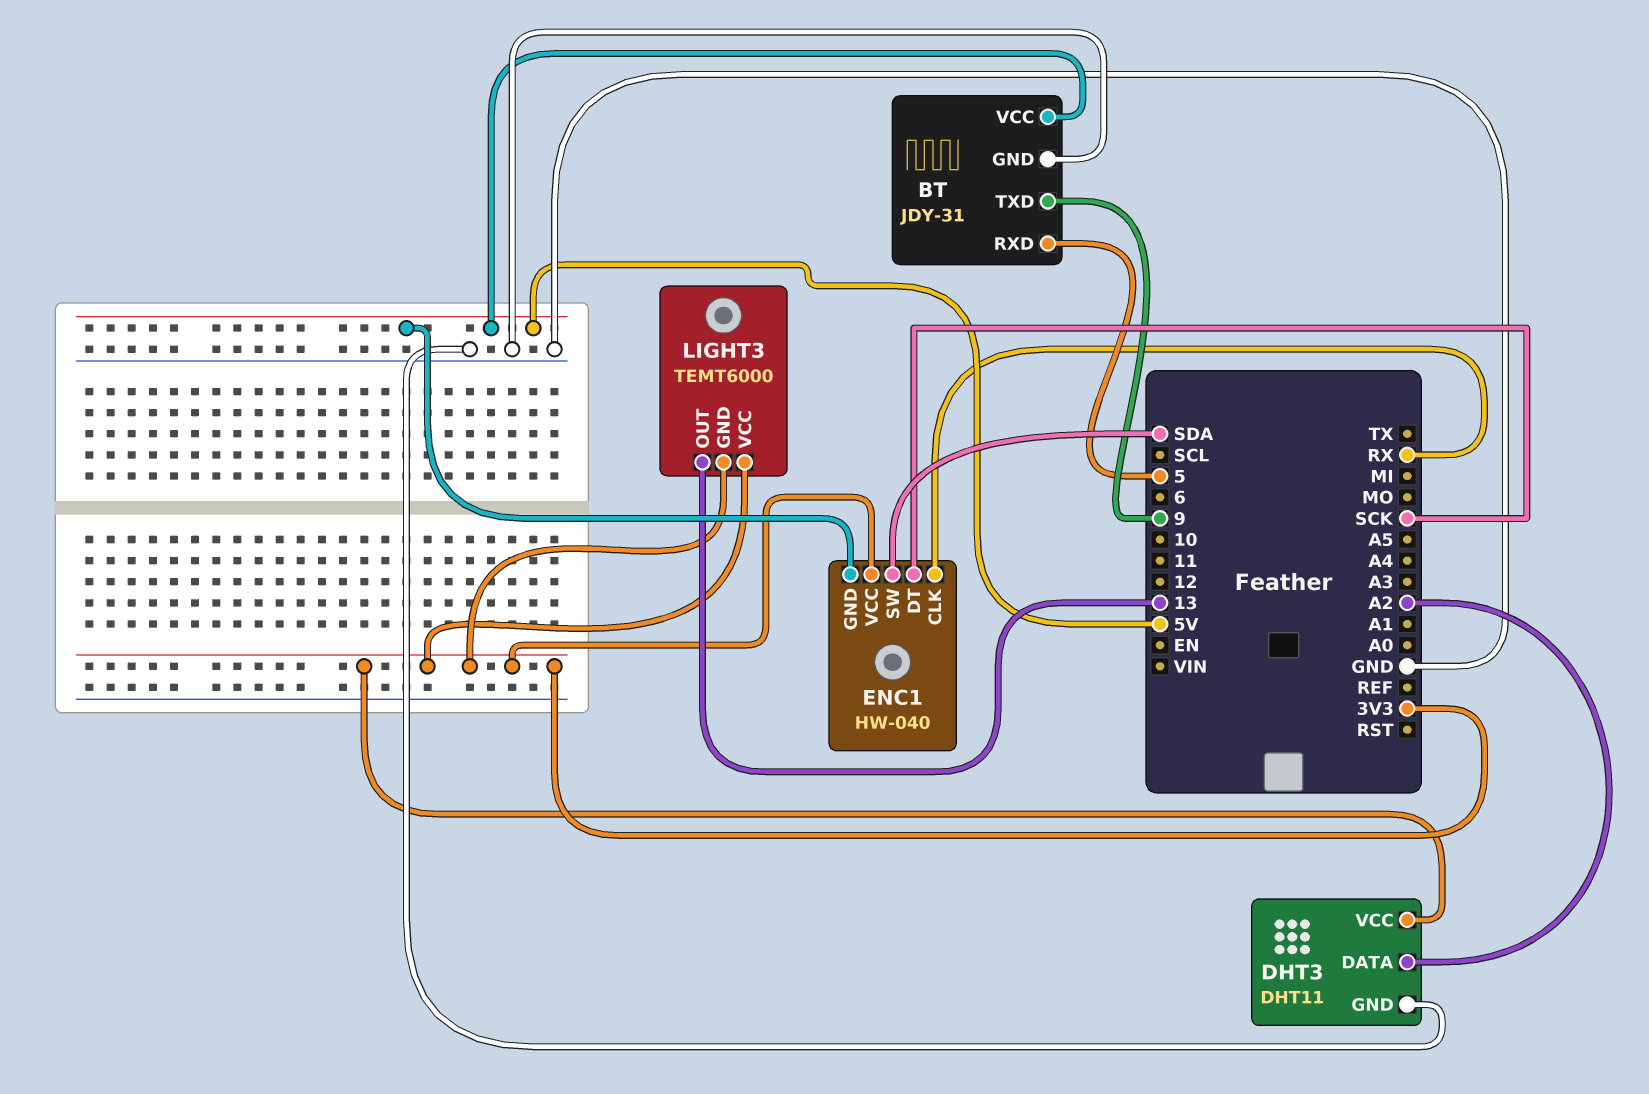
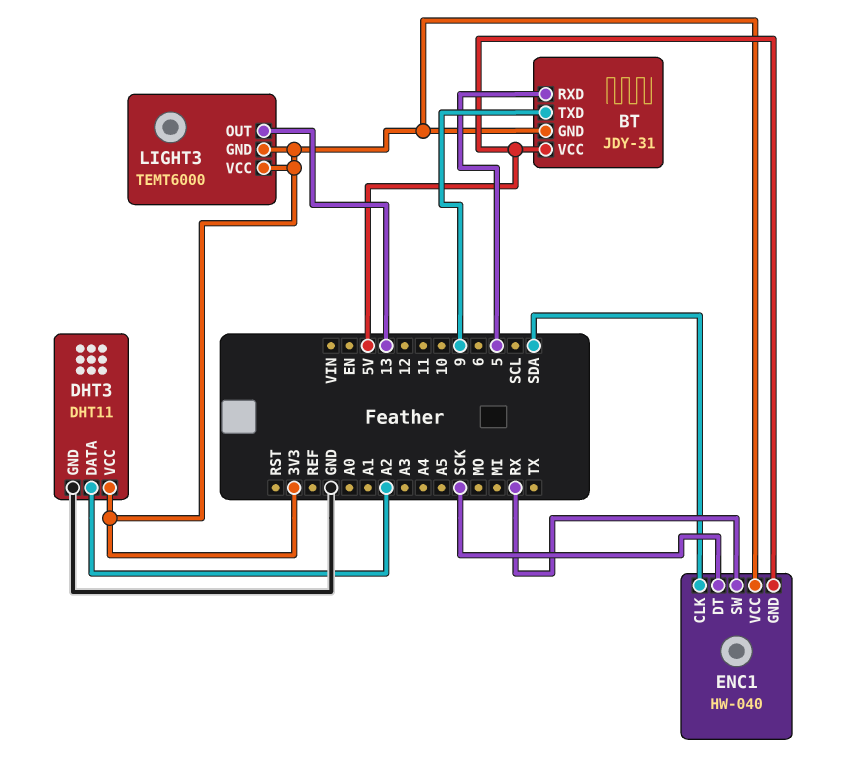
BT pin GND: GND -> 3V3
ENC1 pin CLK: RX -> SDA
ENC1 pin SW: SDA -> RX

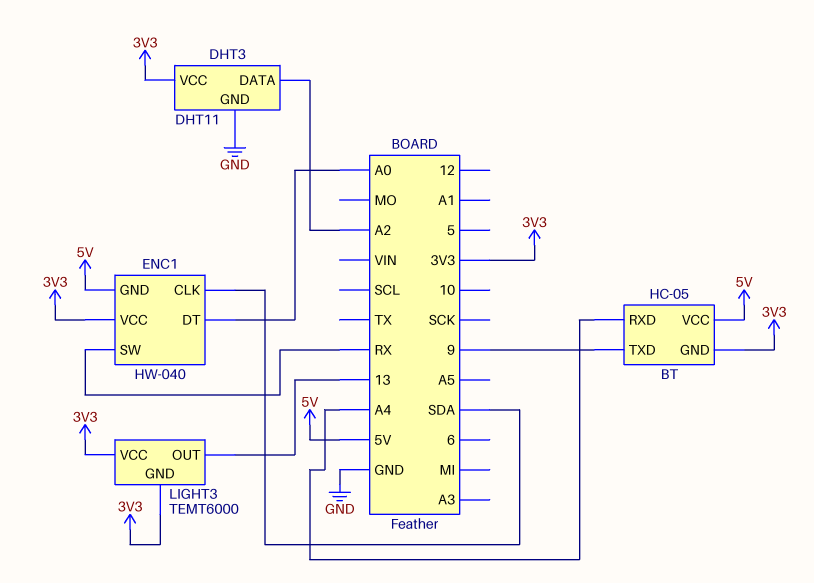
BT: JDY-31 -> HC-05
BT pin RXD: 5 -> A4
ENC1 pin DT: SCK -> A0

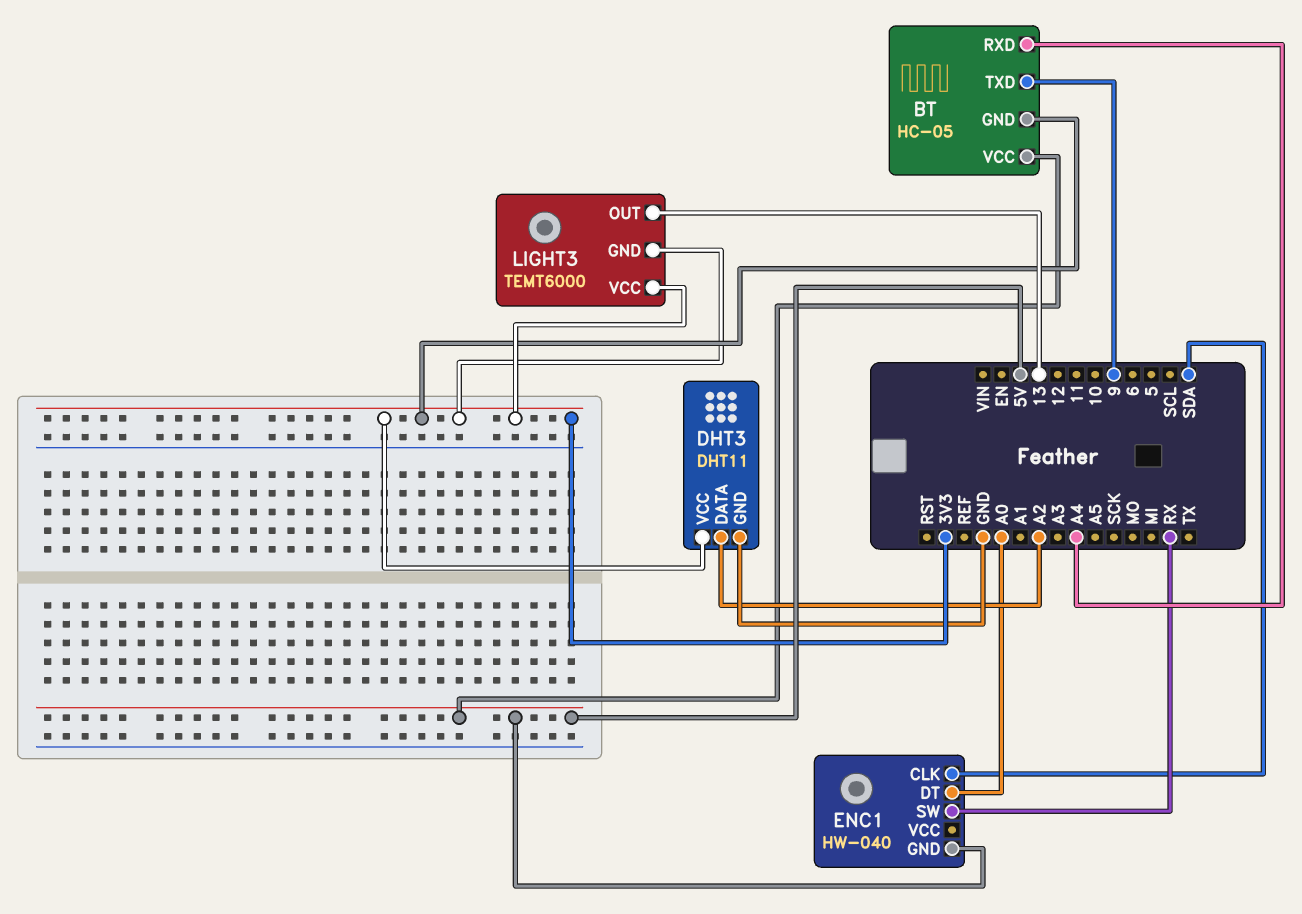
ENC1 pin VCC: 3V3 -> none

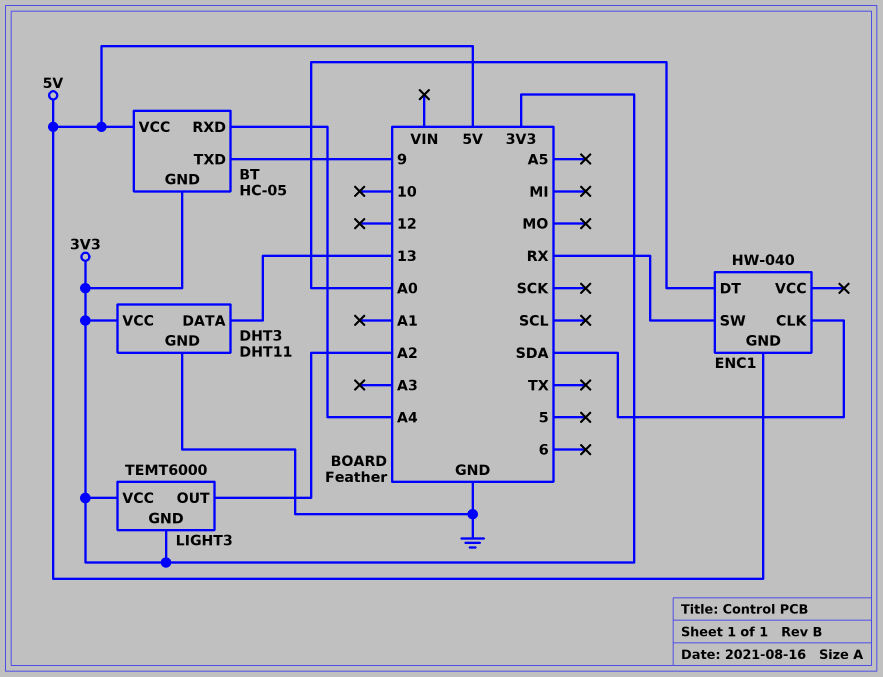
DHT3 pin DATA: A2 -> 13
LIGHT3 pin OUT: 13 -> A2

